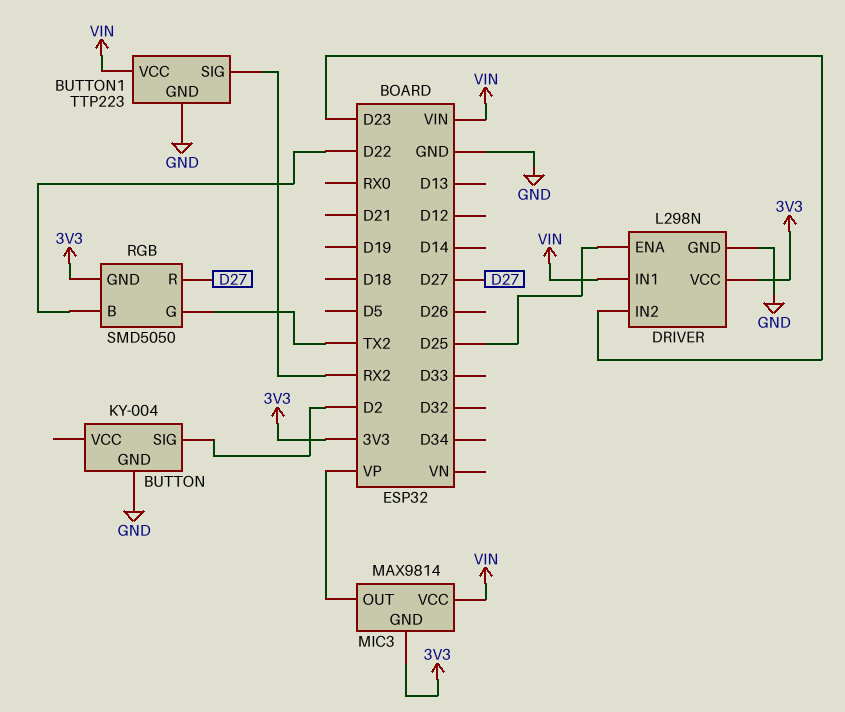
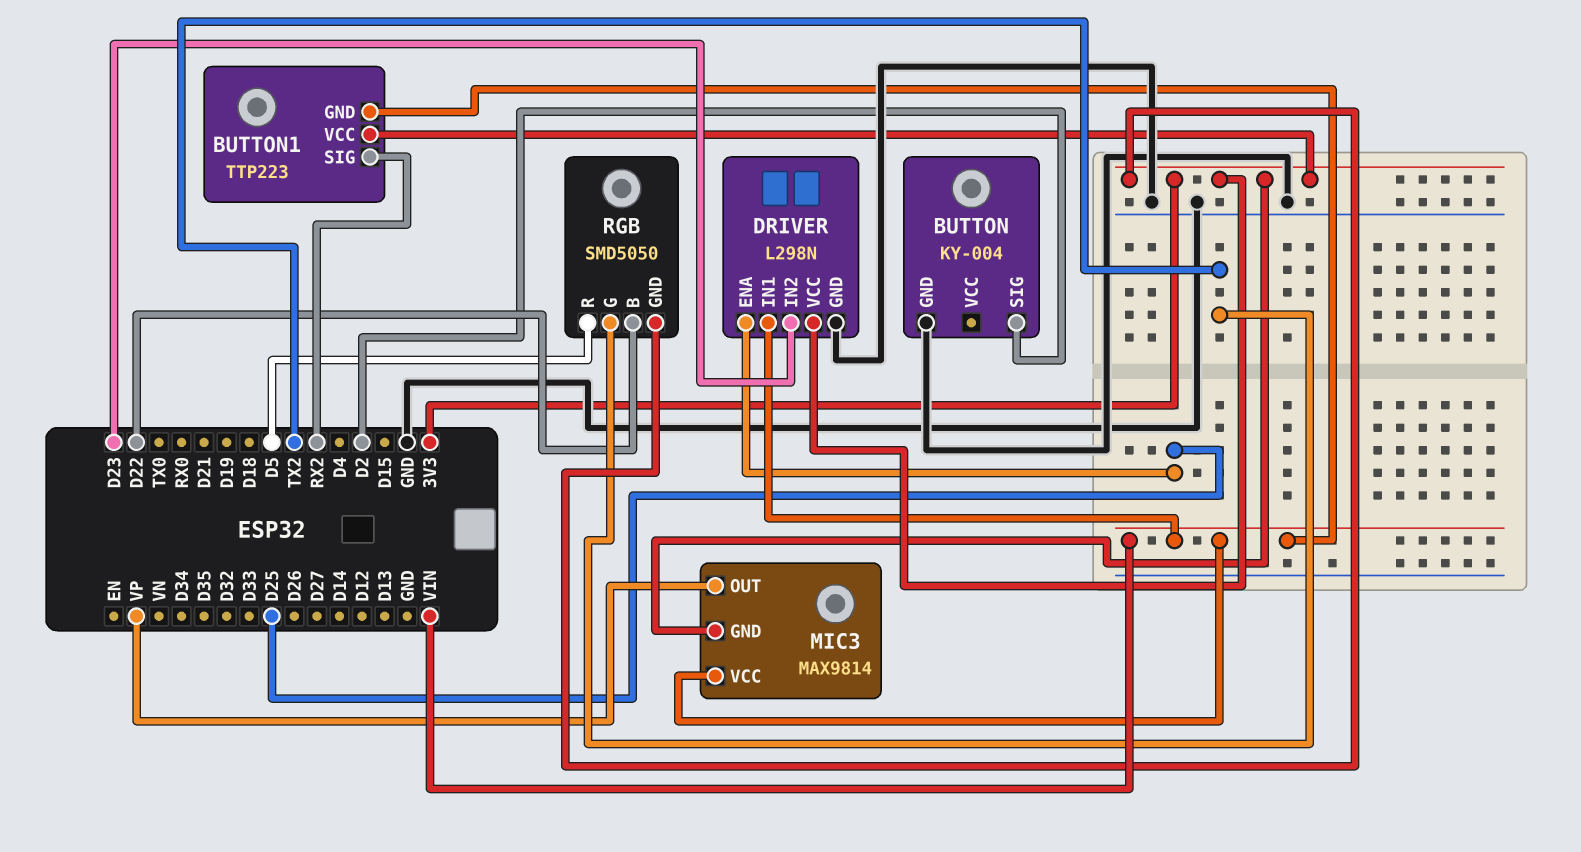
BUTTON1 pin GND: GND -> VIN
BUTTON1 pin VCC: VIN -> 3V3
RGB pin R: D27 -> D5

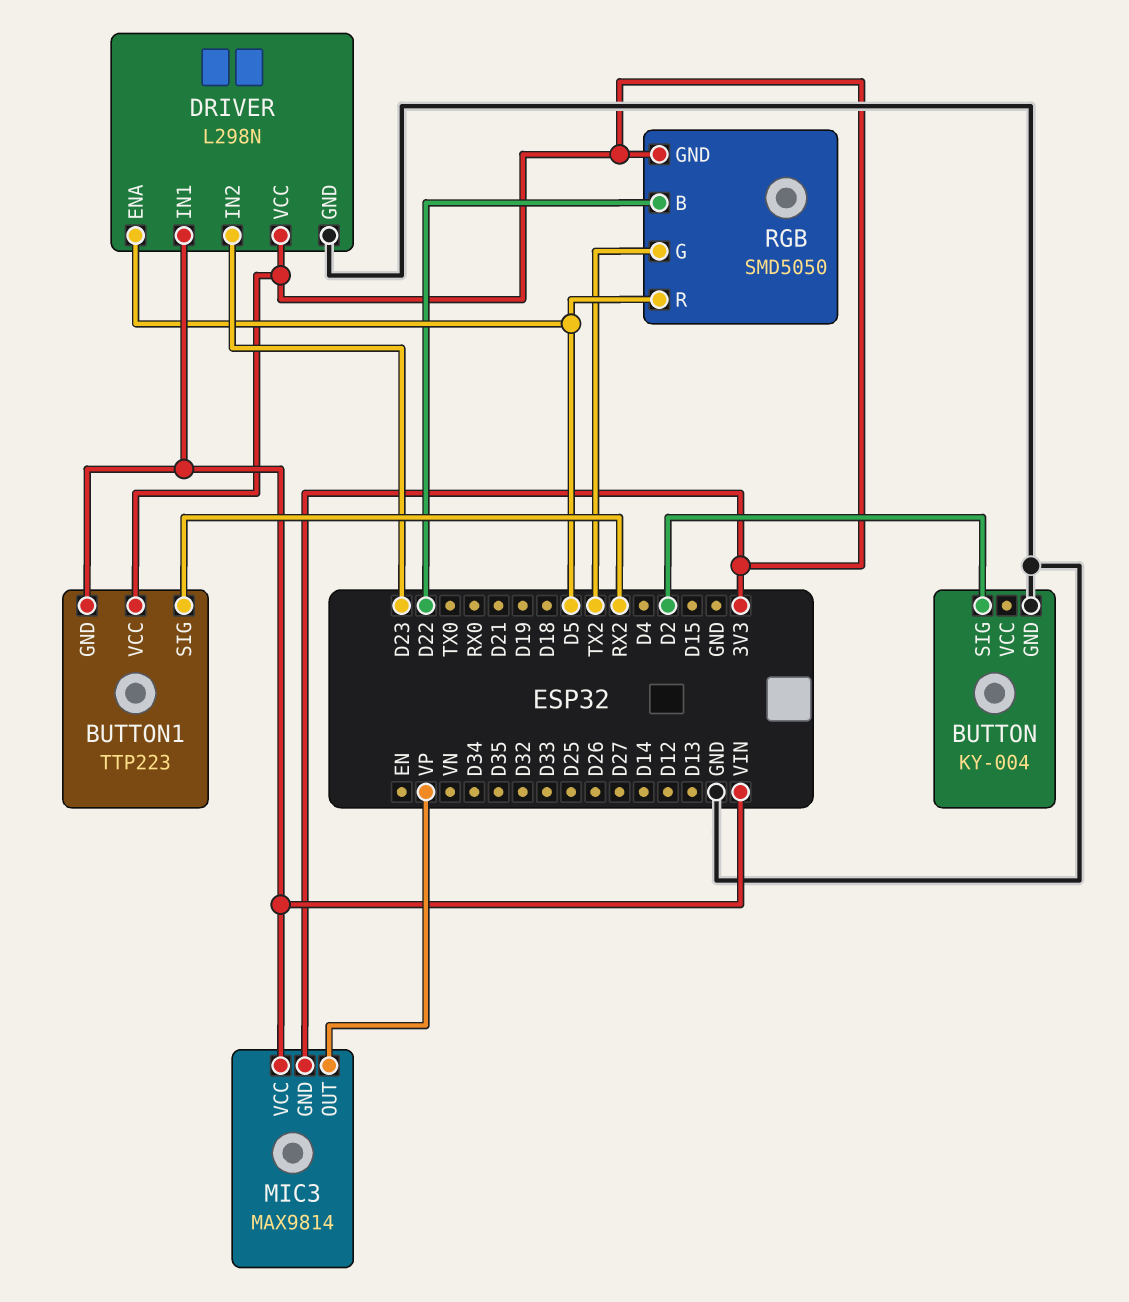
DRIVER pin ENA: D25 -> D5

